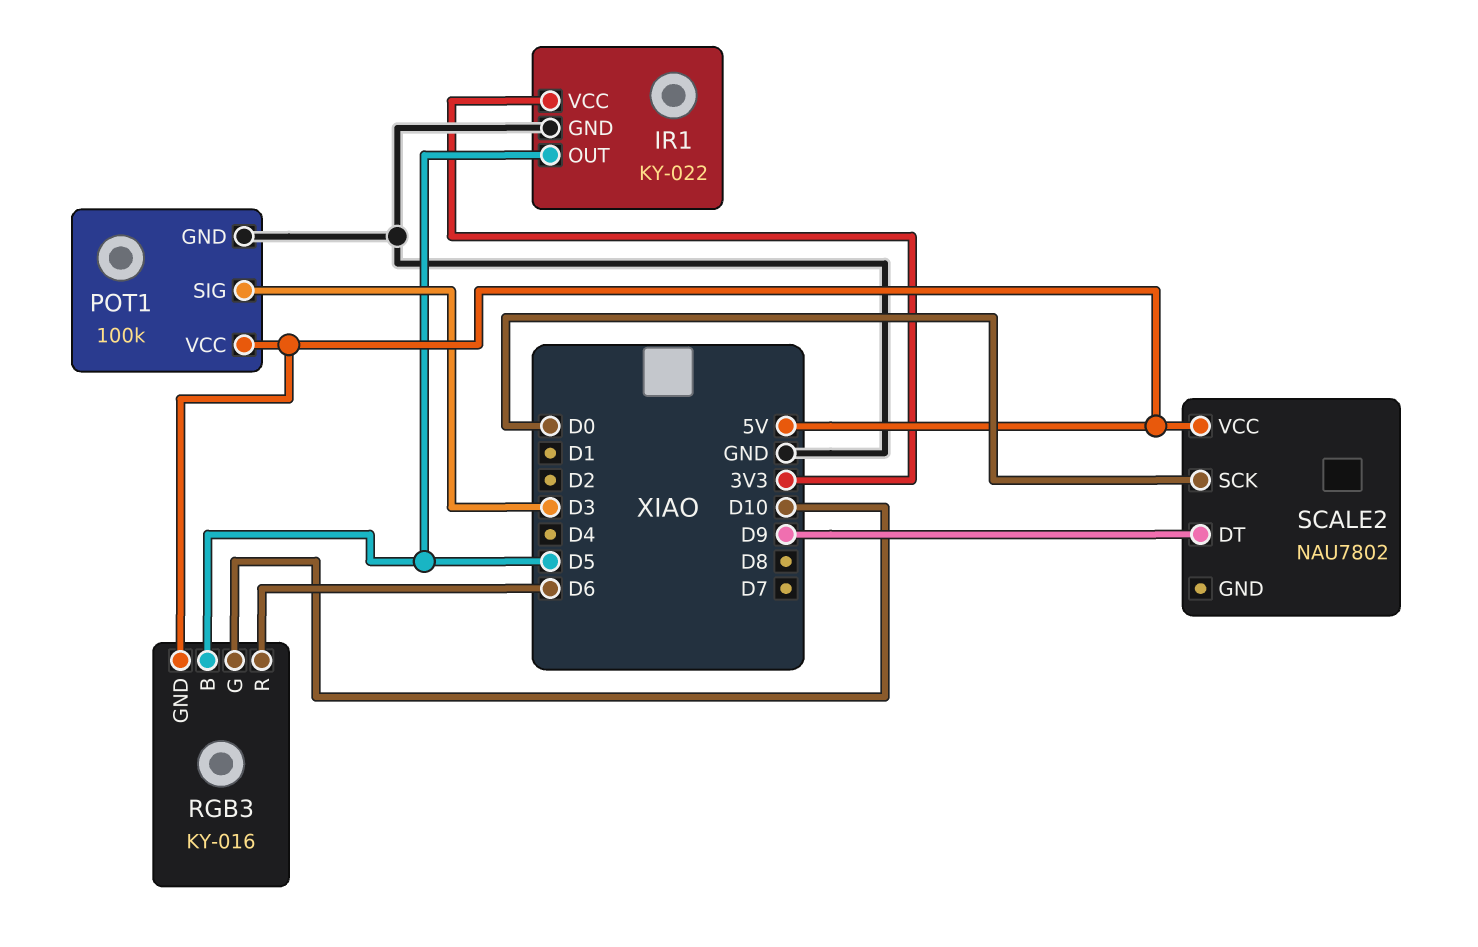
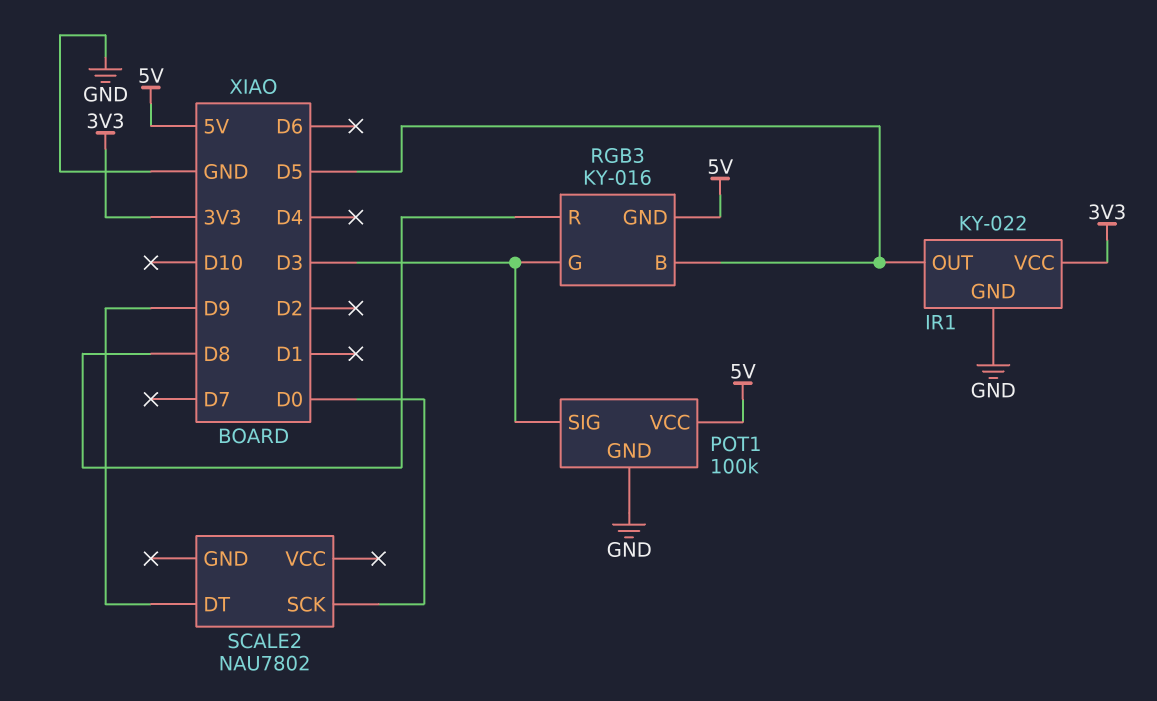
RGB3 pin G: D10 -> D3
RGB3 pin R: D6 -> D8
SCALE2 pin VCC: 5V -> none

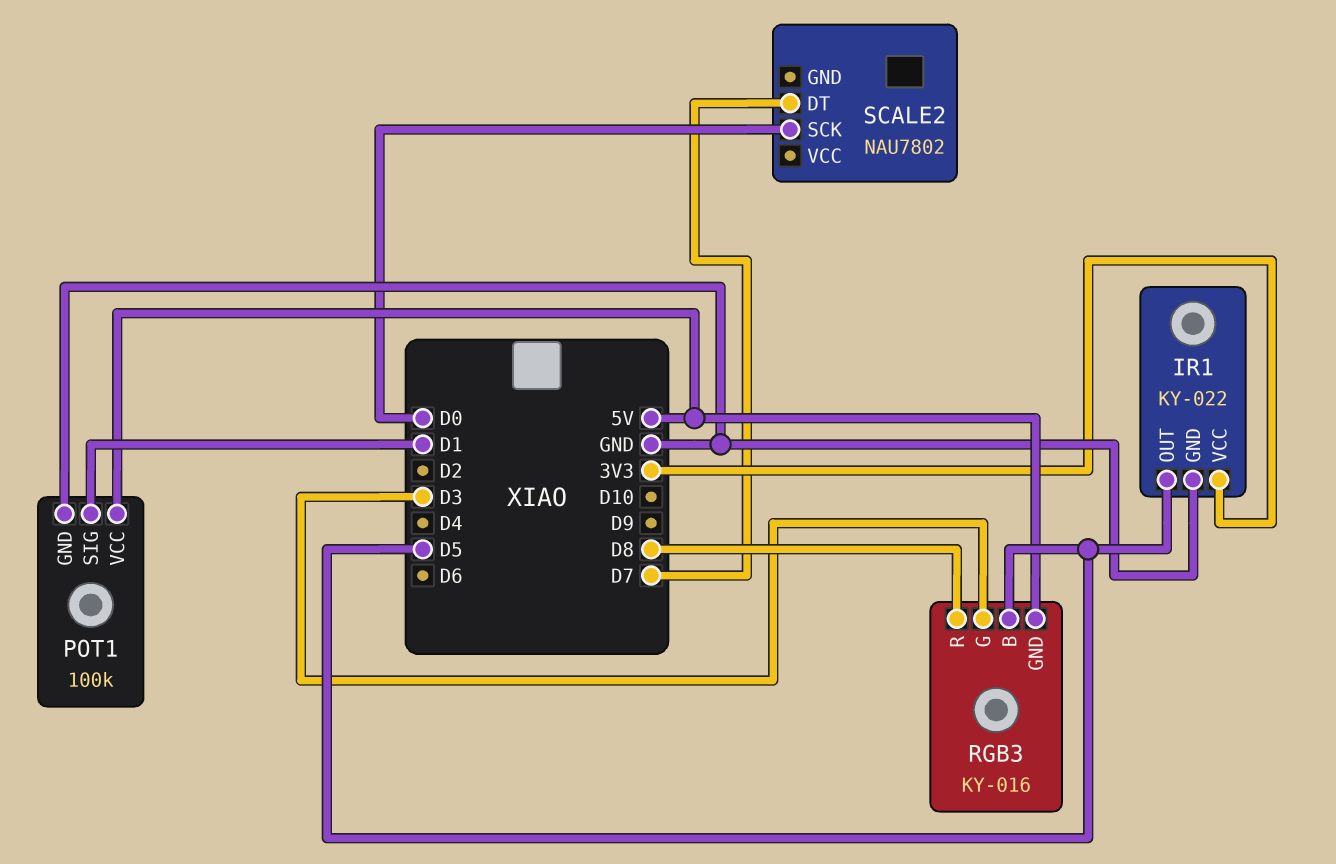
POT1 pin SIG: D3 -> D1
SCALE2 pin DT: D9 -> D7

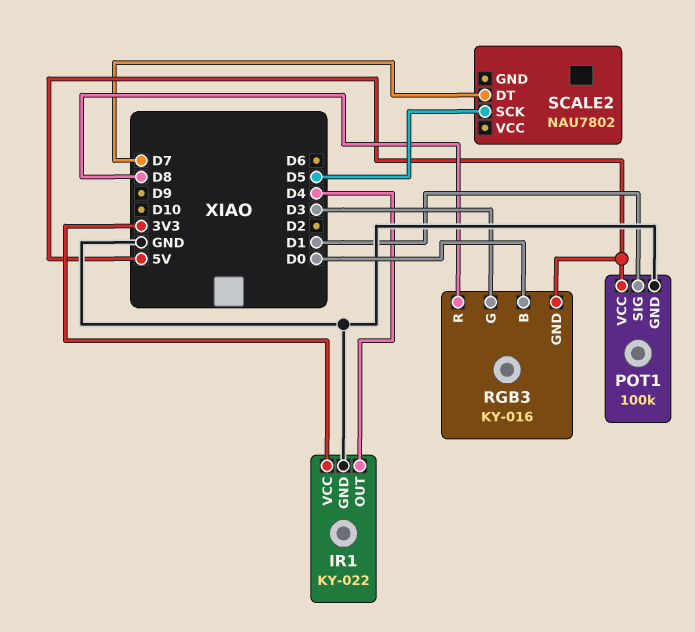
IR1 pin OUT: D5 -> D4
RGB3 pin B: D5 -> D0
SCALE2 pin SCK: D0 -> D5

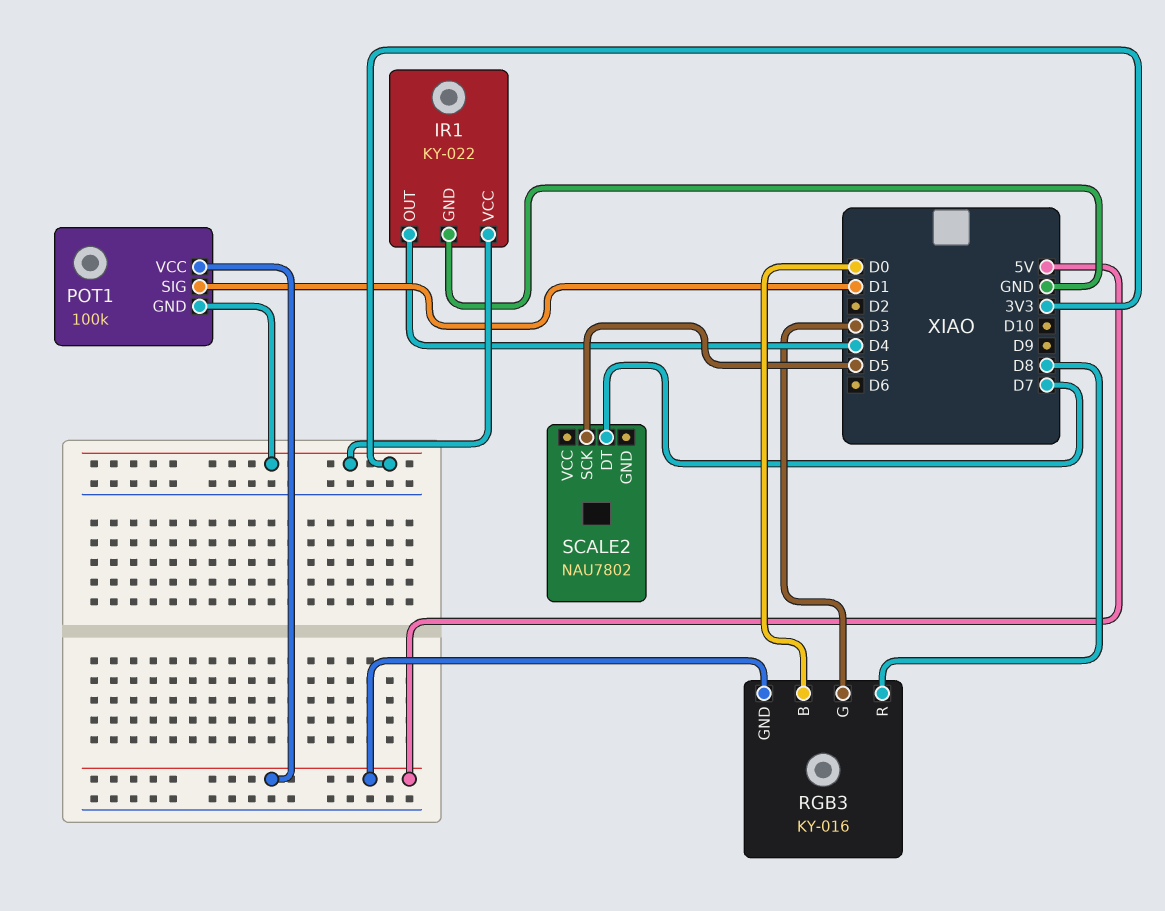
POT1 pin GND: GND -> 3V3

